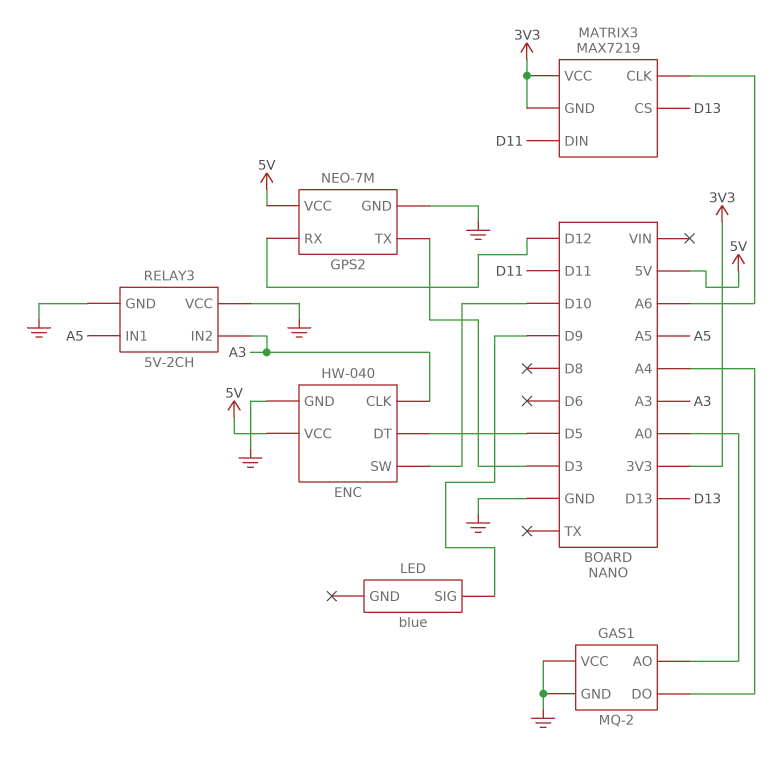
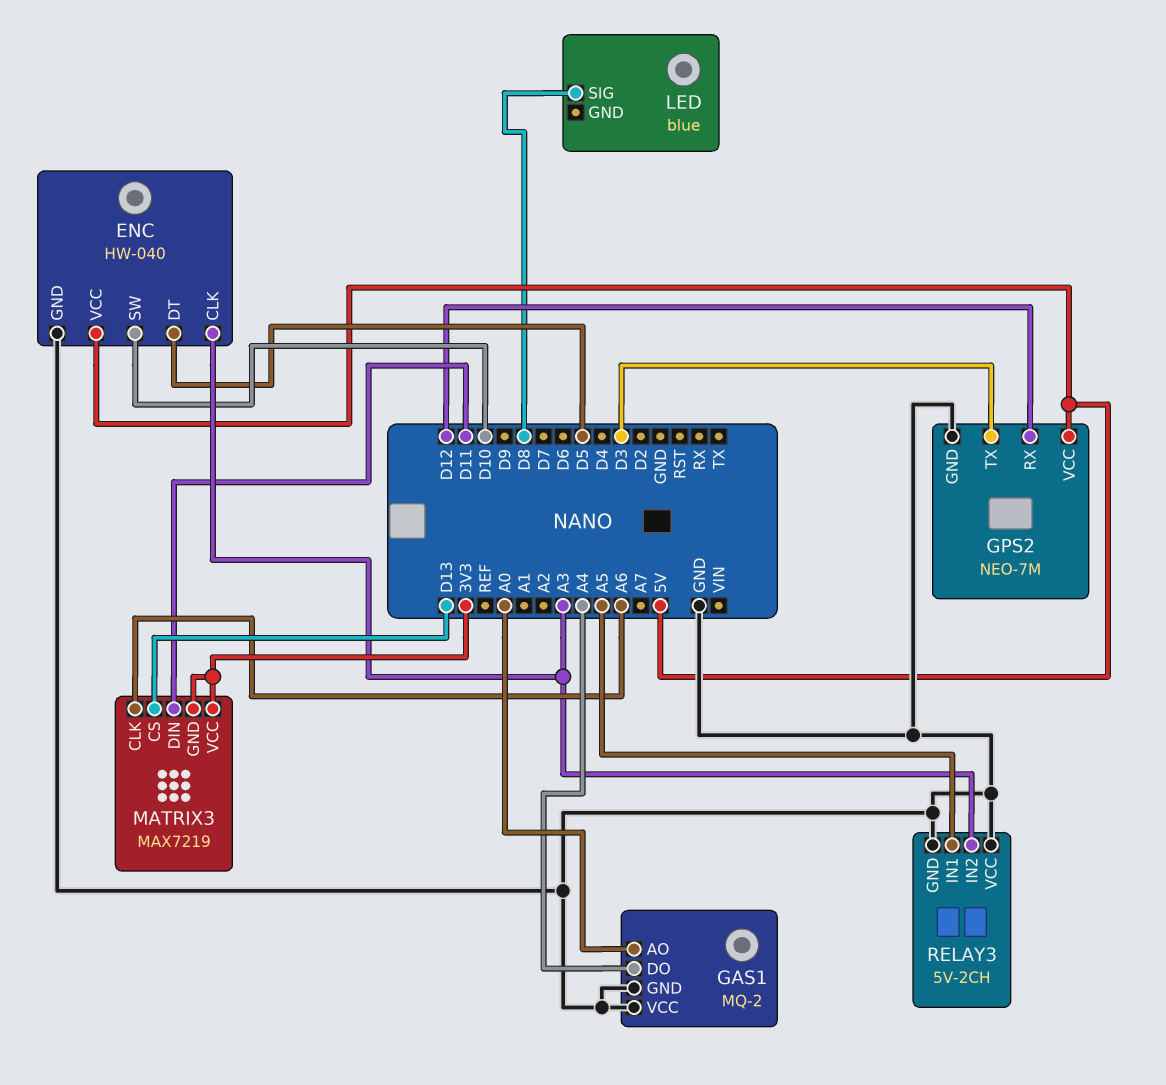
LED pin SIG: D9 -> D8

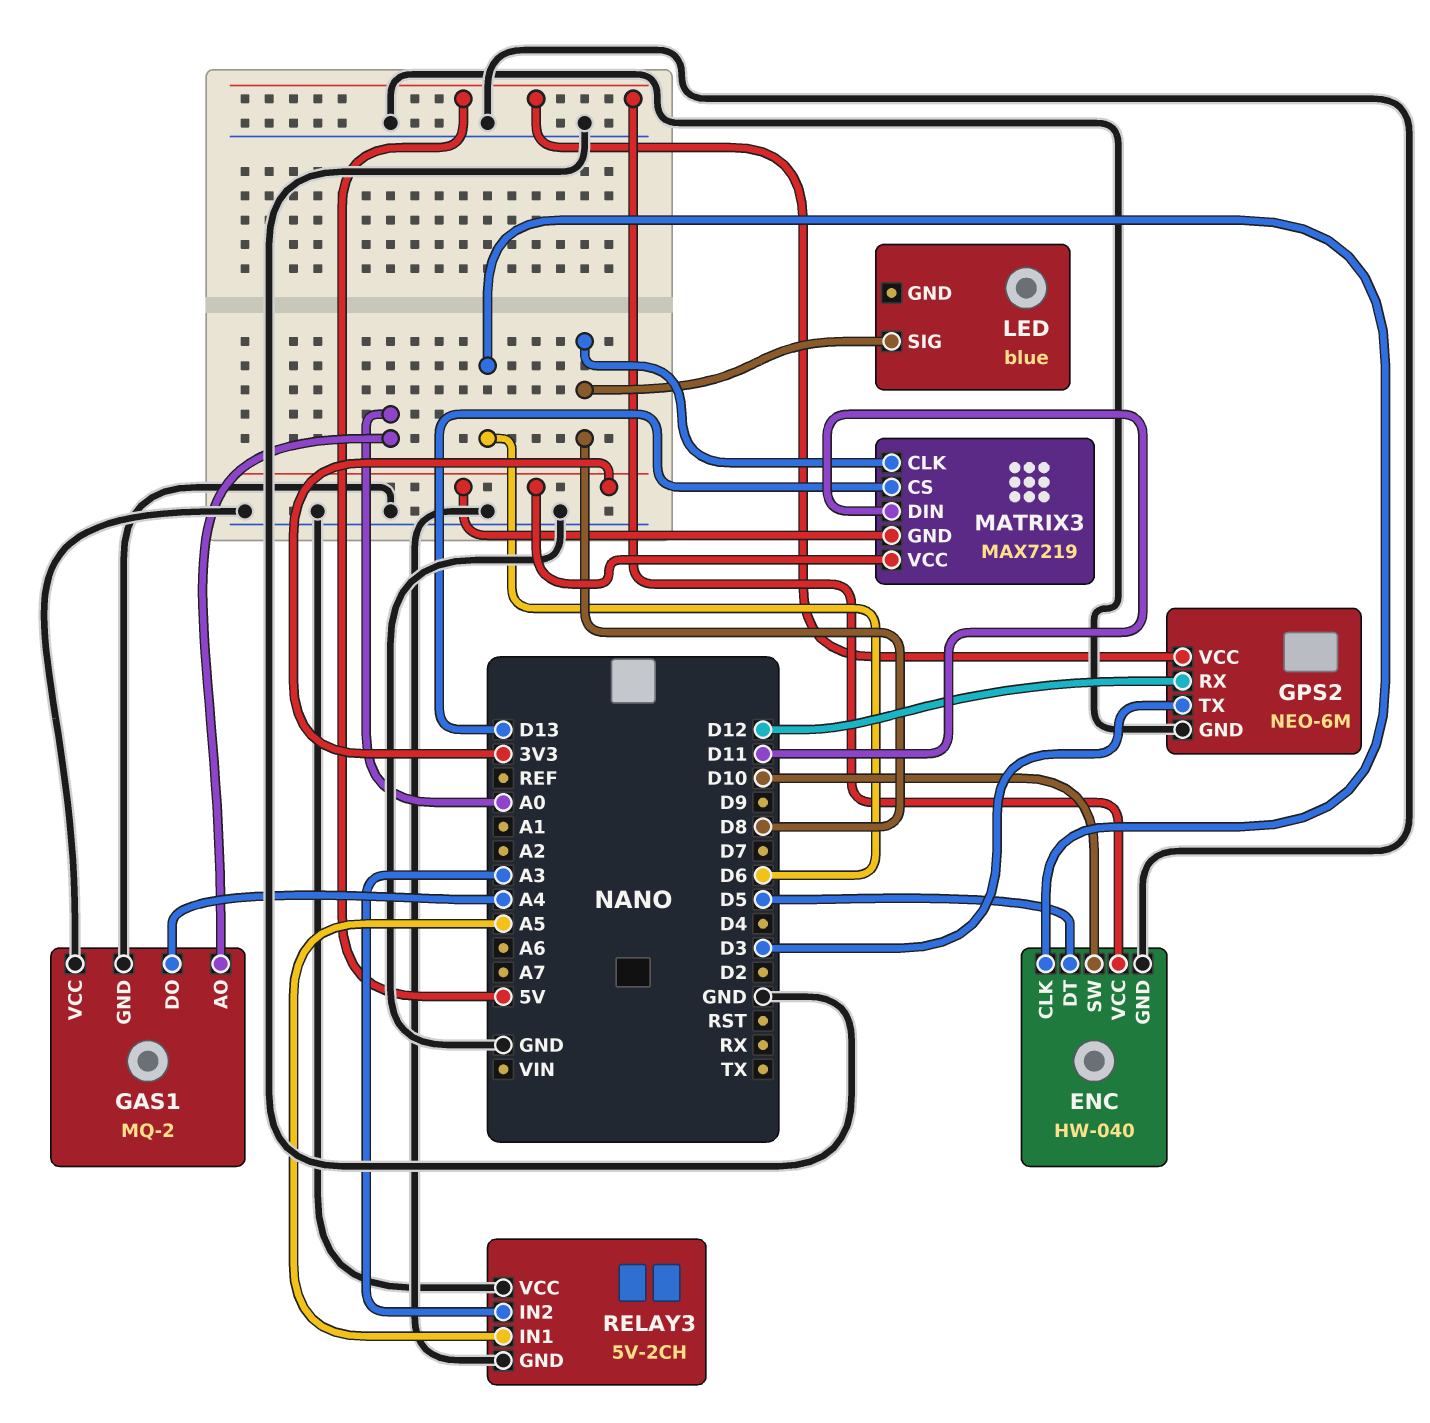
ENC pin CLK: A3 -> D6
GPS2: NEO-7M -> NEO-6M
MATRIX3 pin CLK: A6 -> D8

